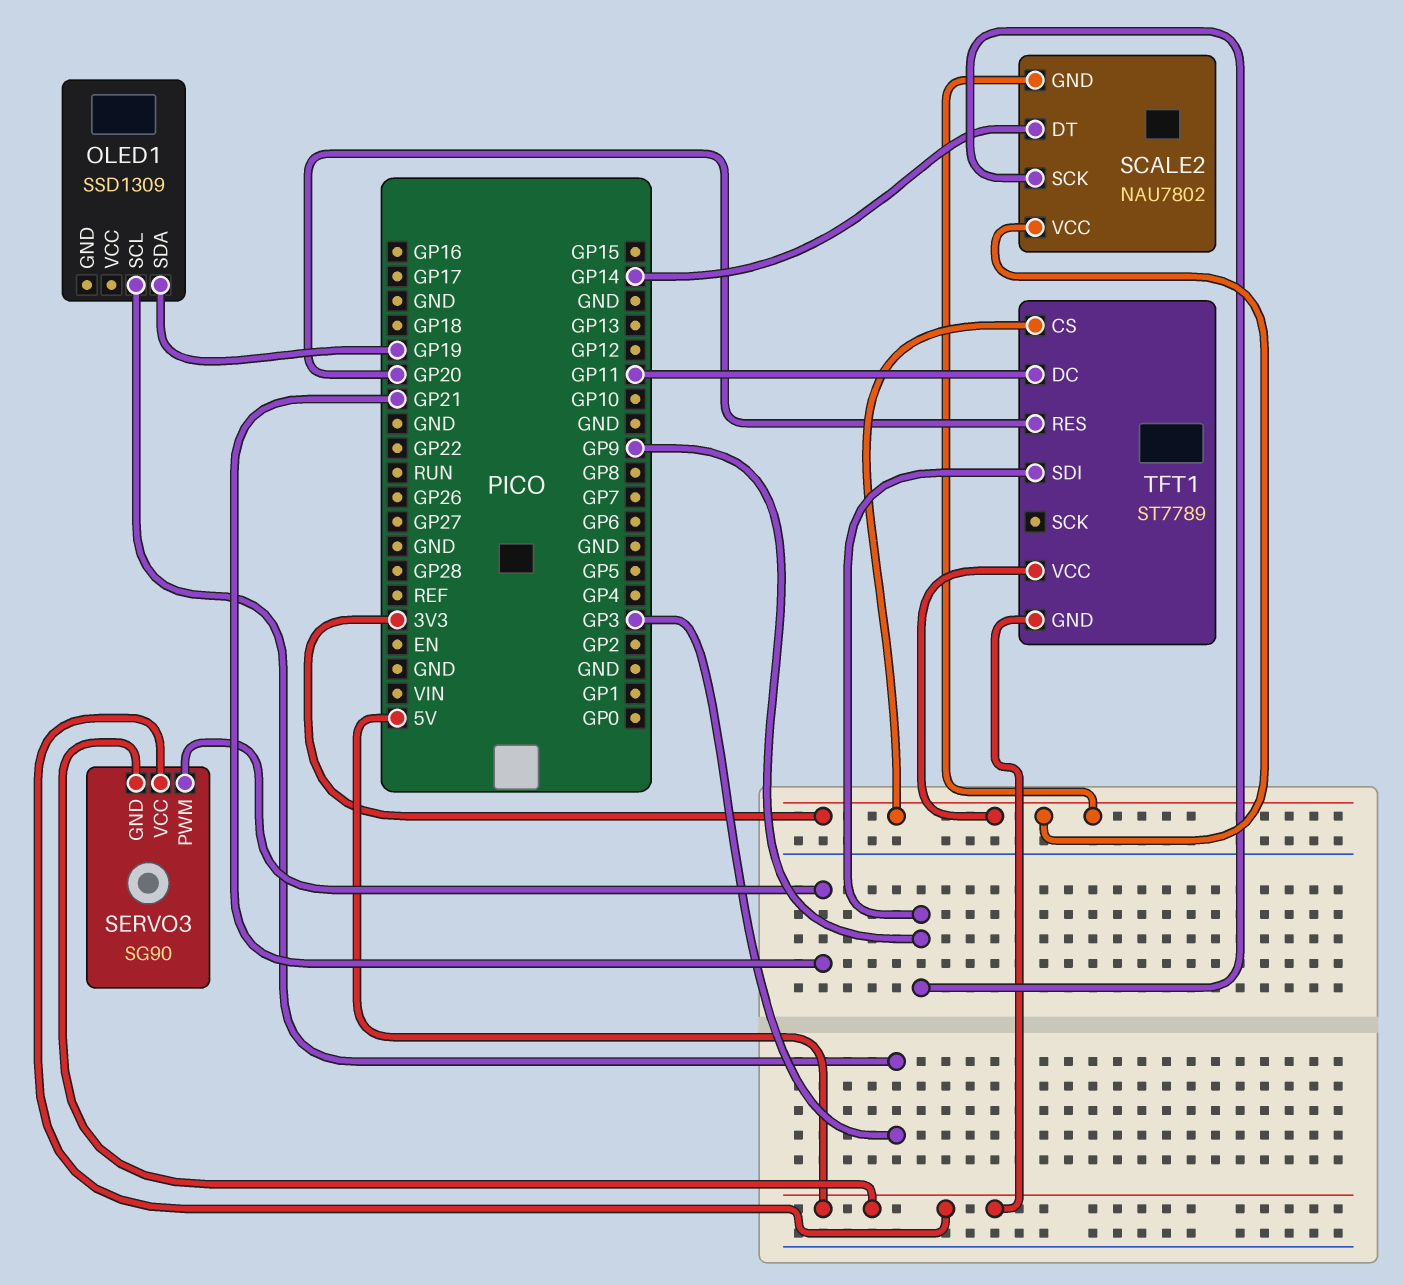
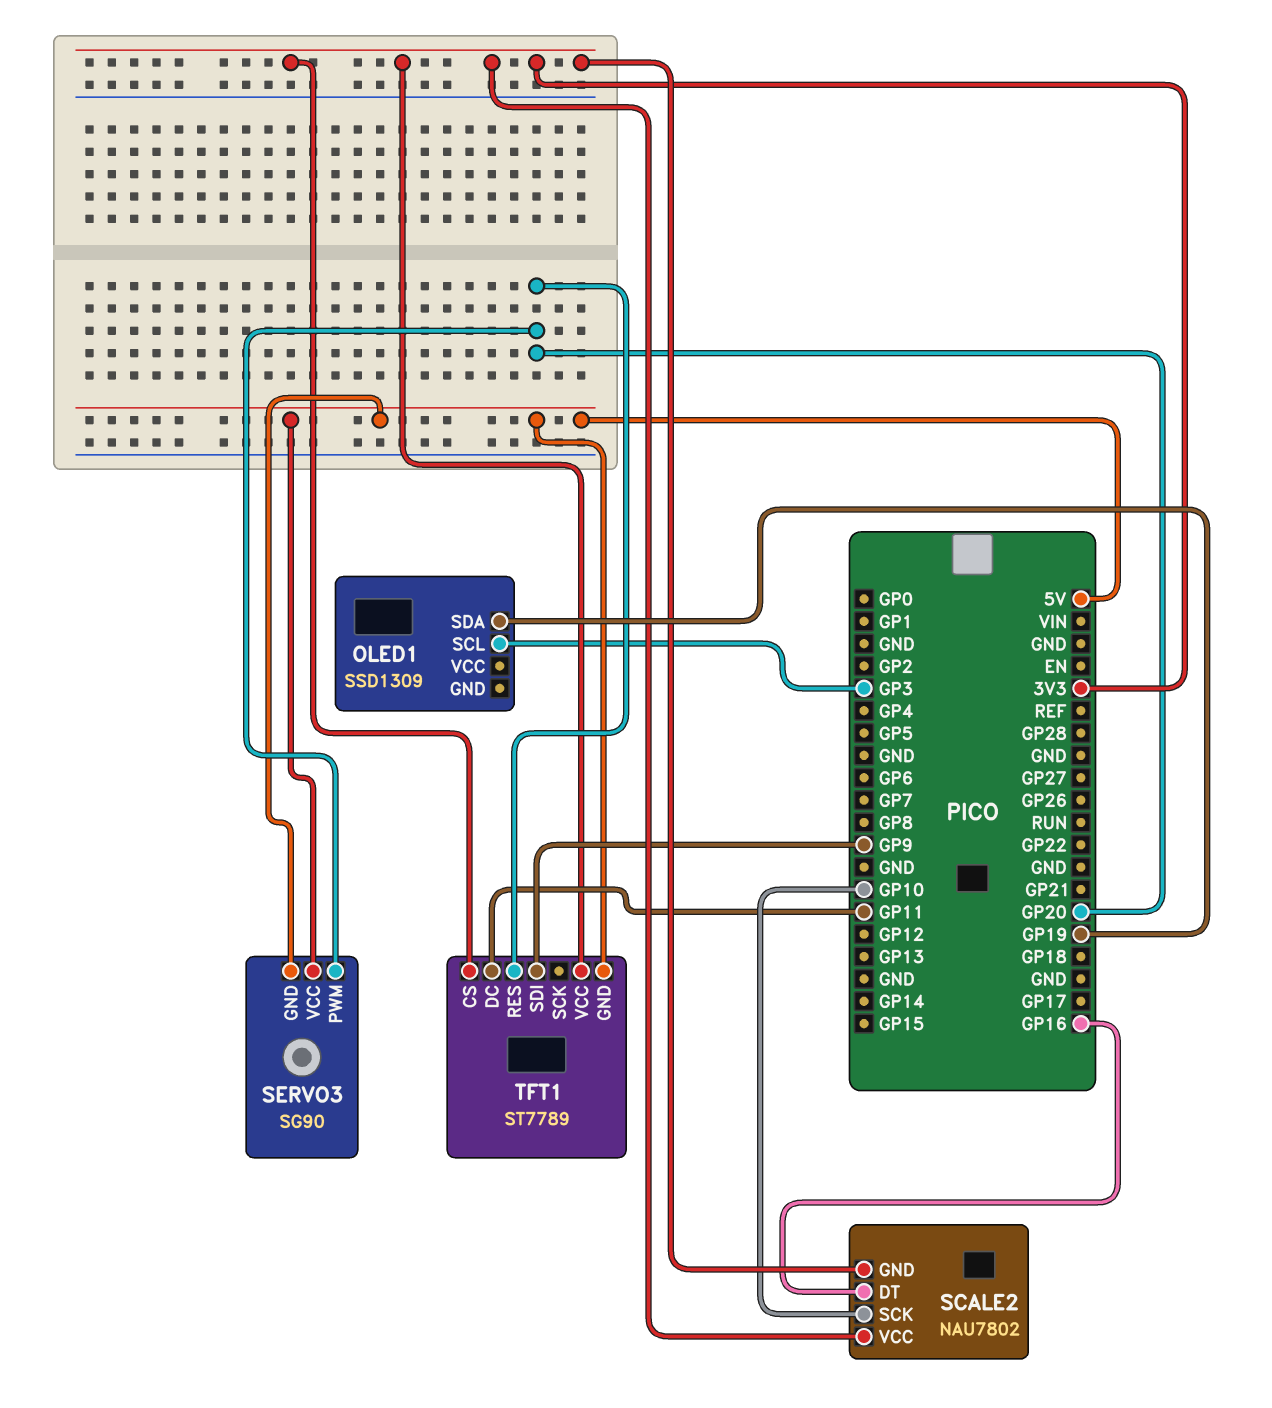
SCALE2 pin DT: GP14 -> GP16
SCALE2 pin SCK: GP9 -> GP10
SERVO3 pin PWM: GP21 -> GP20

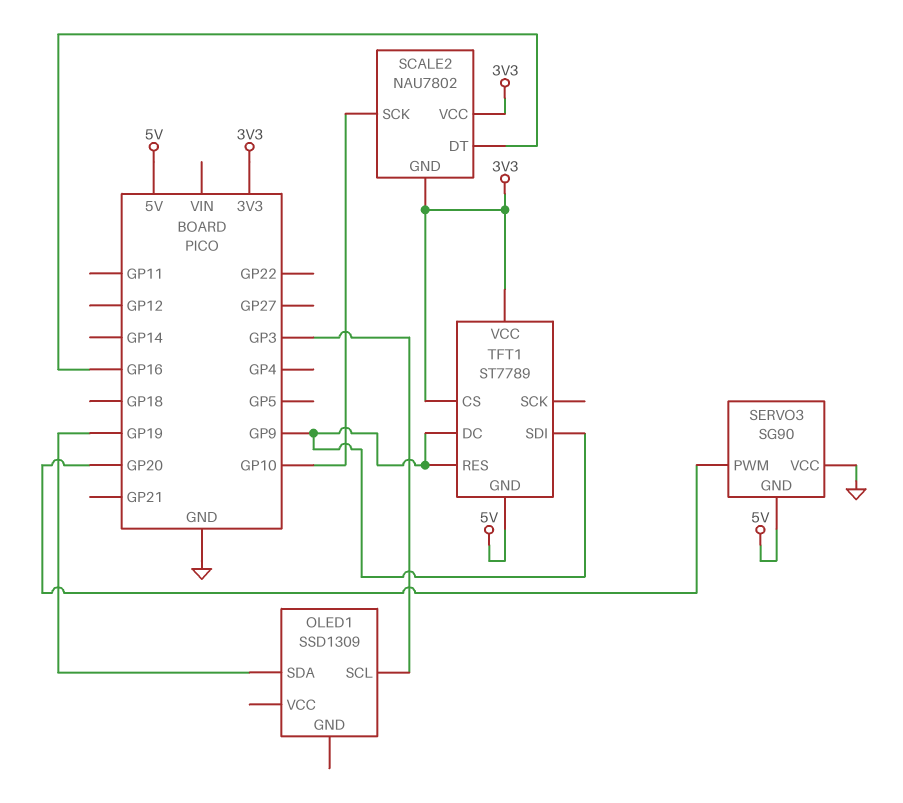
SERVO3 pin VCC: 5V -> GND
TFT1 pin DC: GP11 -> GP9
TFT1 pin RES: GP20 -> GP9

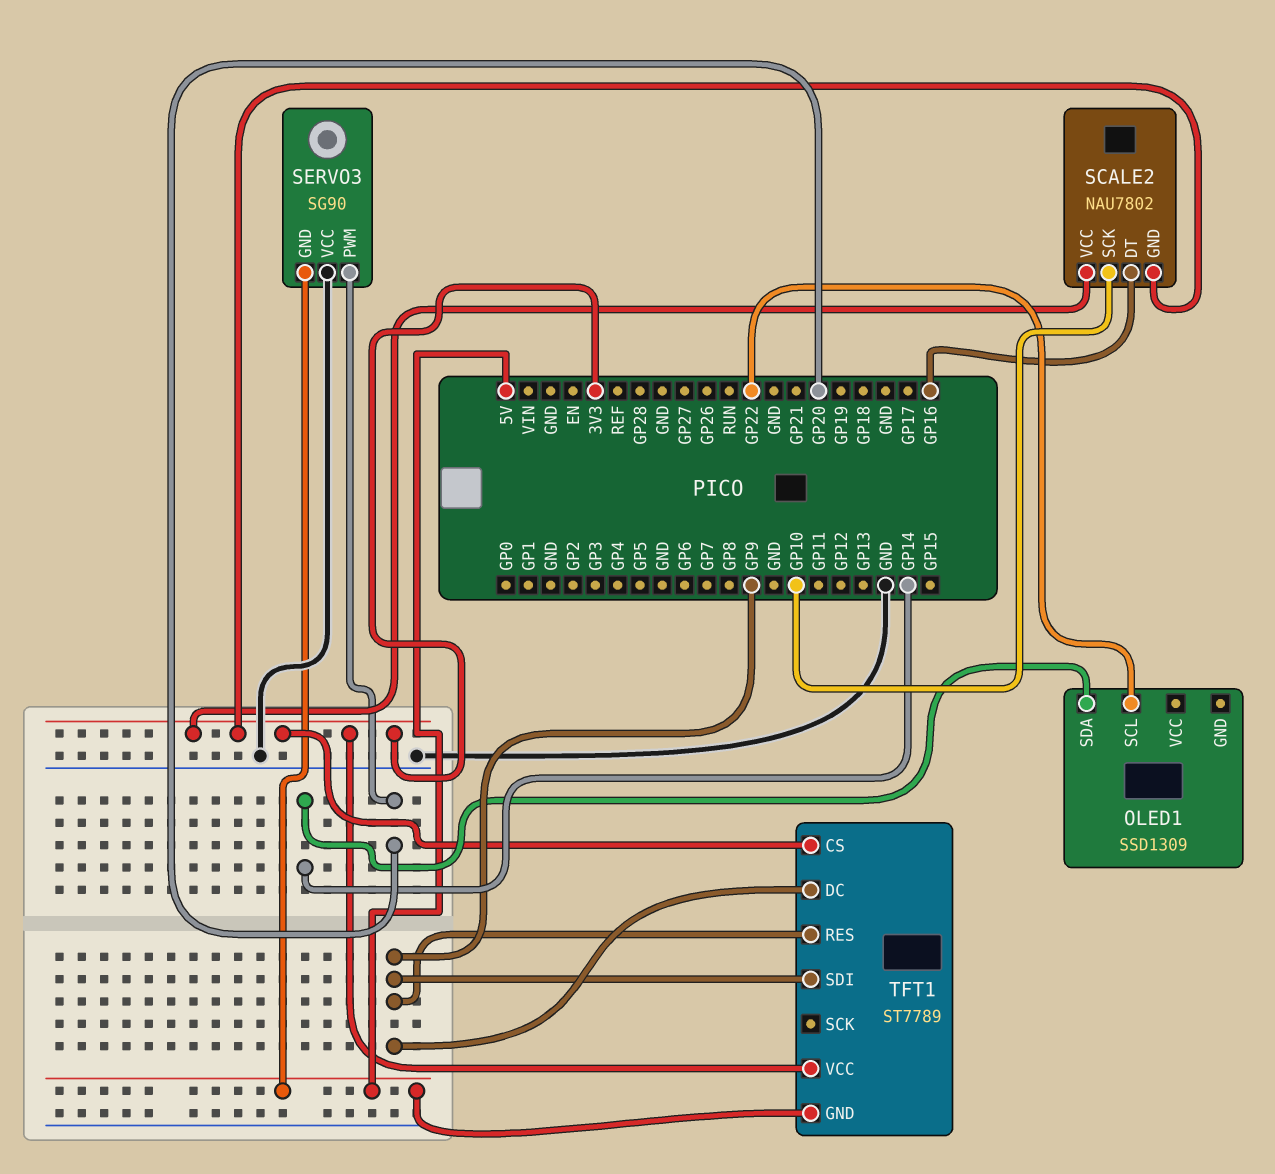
OLED1 pin SCL: GP3 -> GP22
OLED1 pin SDA: GP19 -> GP14

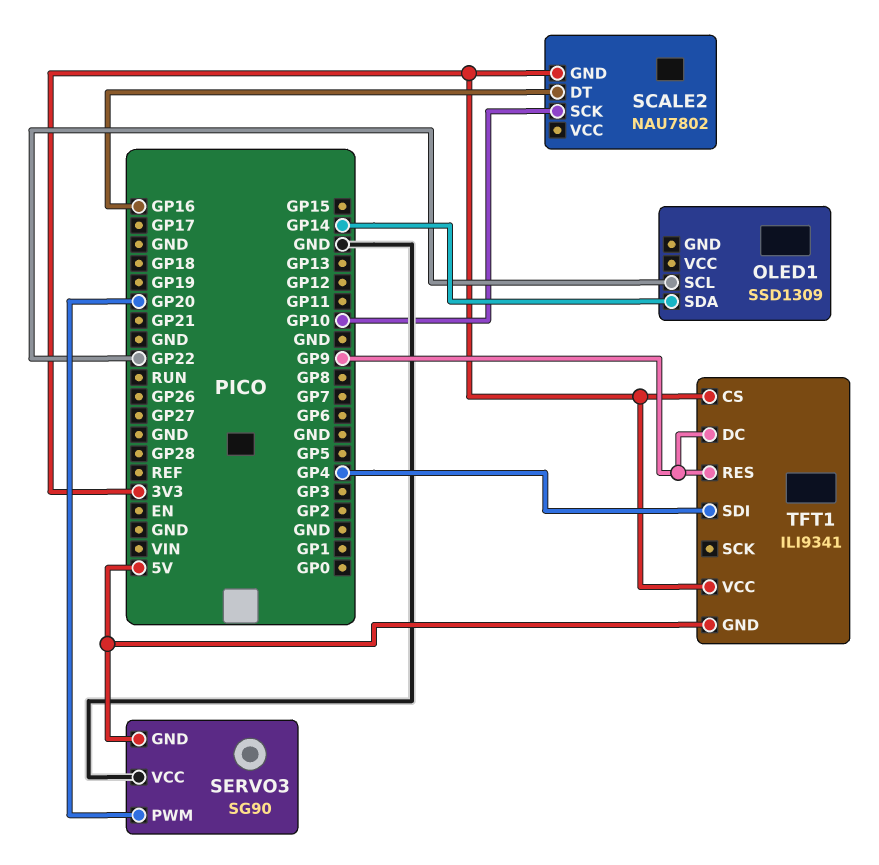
SCALE2 pin VCC: 3V3 -> none
TFT1: ST7789 -> ILI9341
TFT1 pin SDI: GP9 -> GP4

